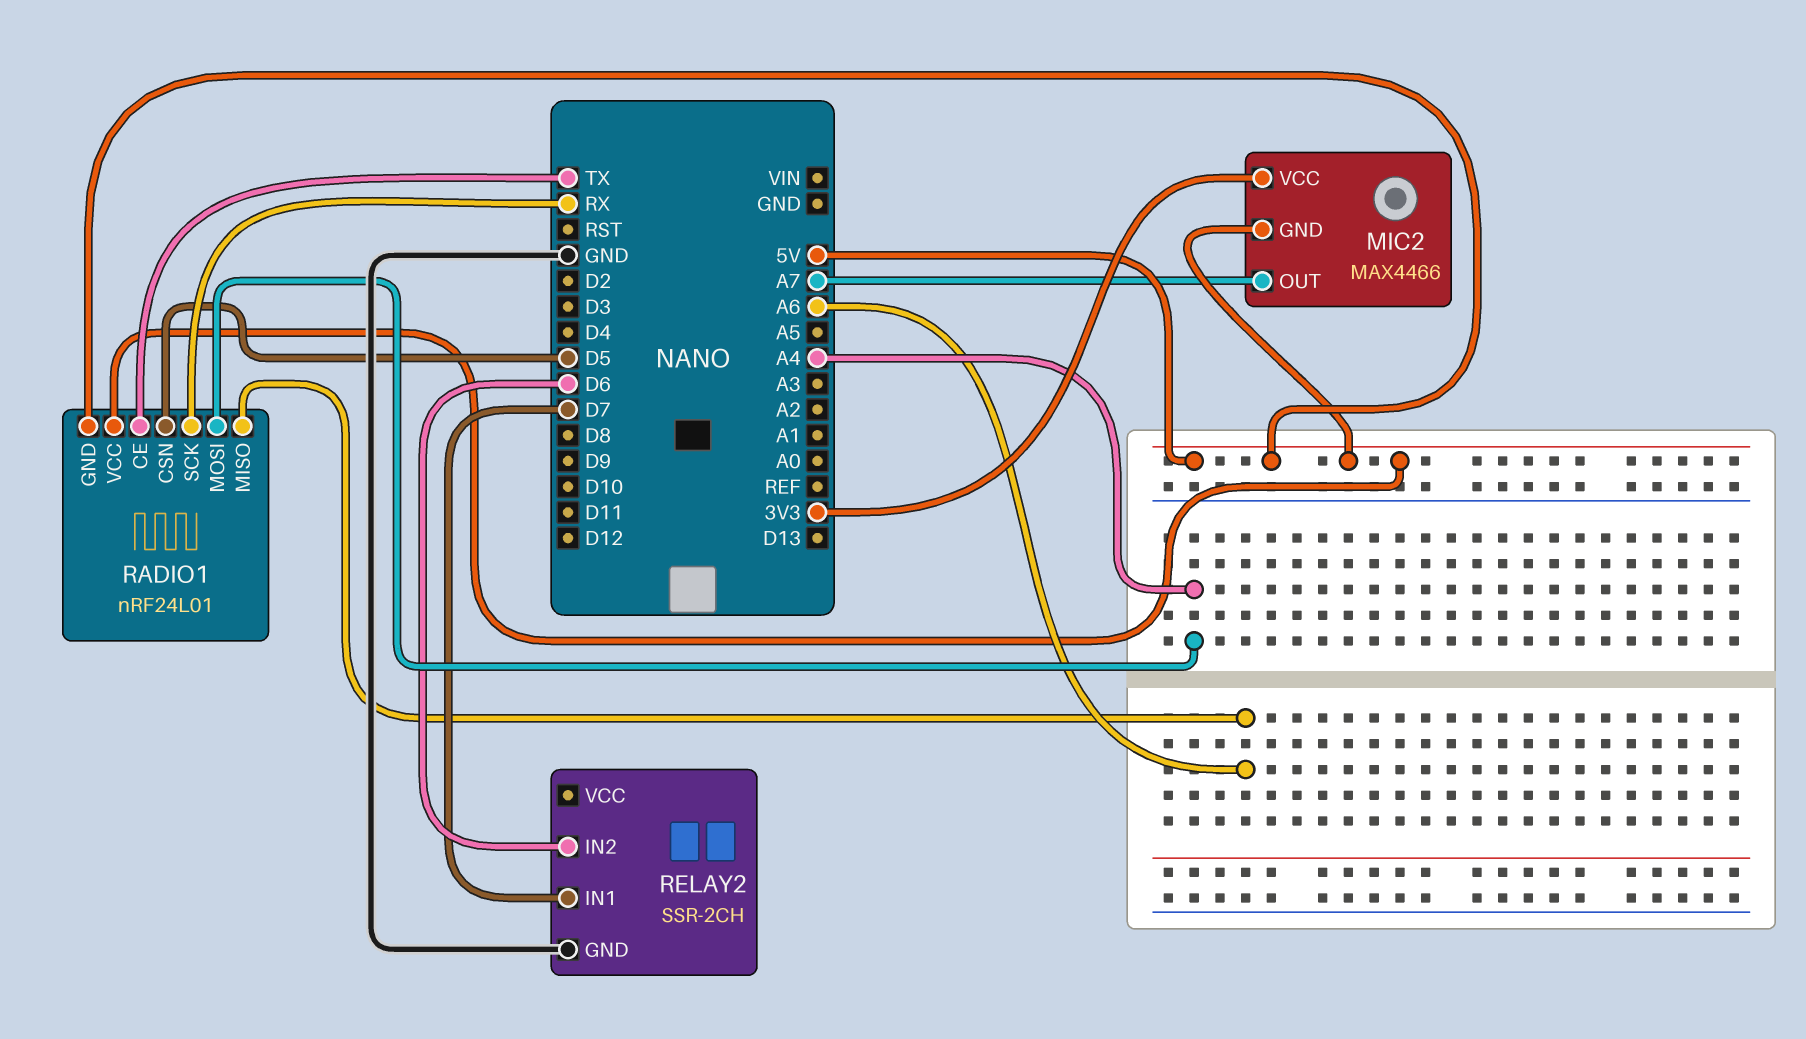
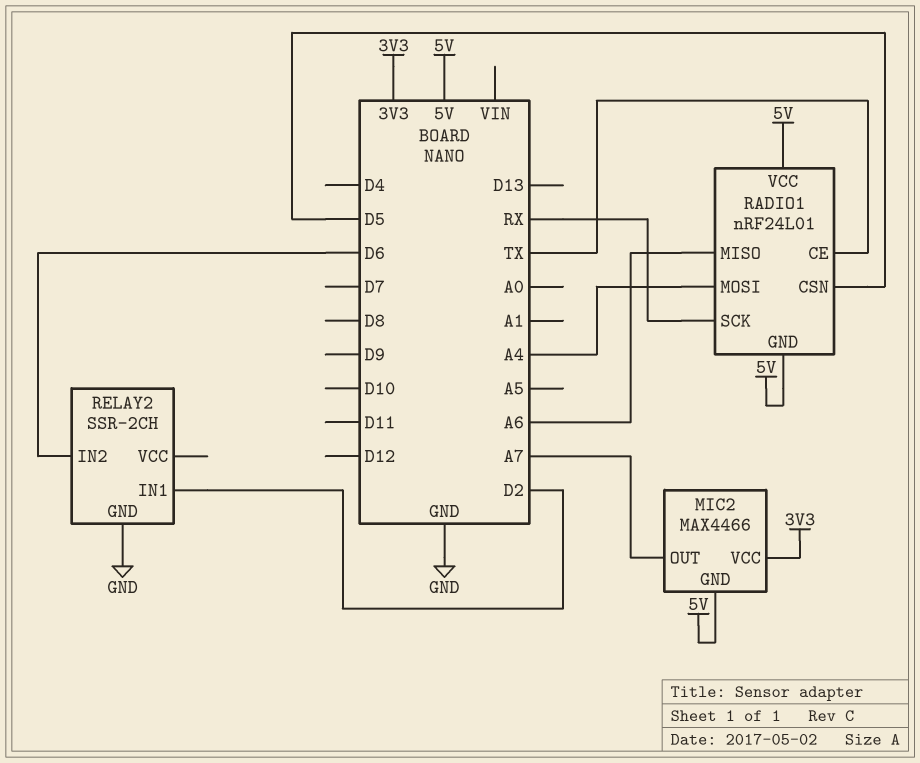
RELAY2 pin IN1: D7 -> D2

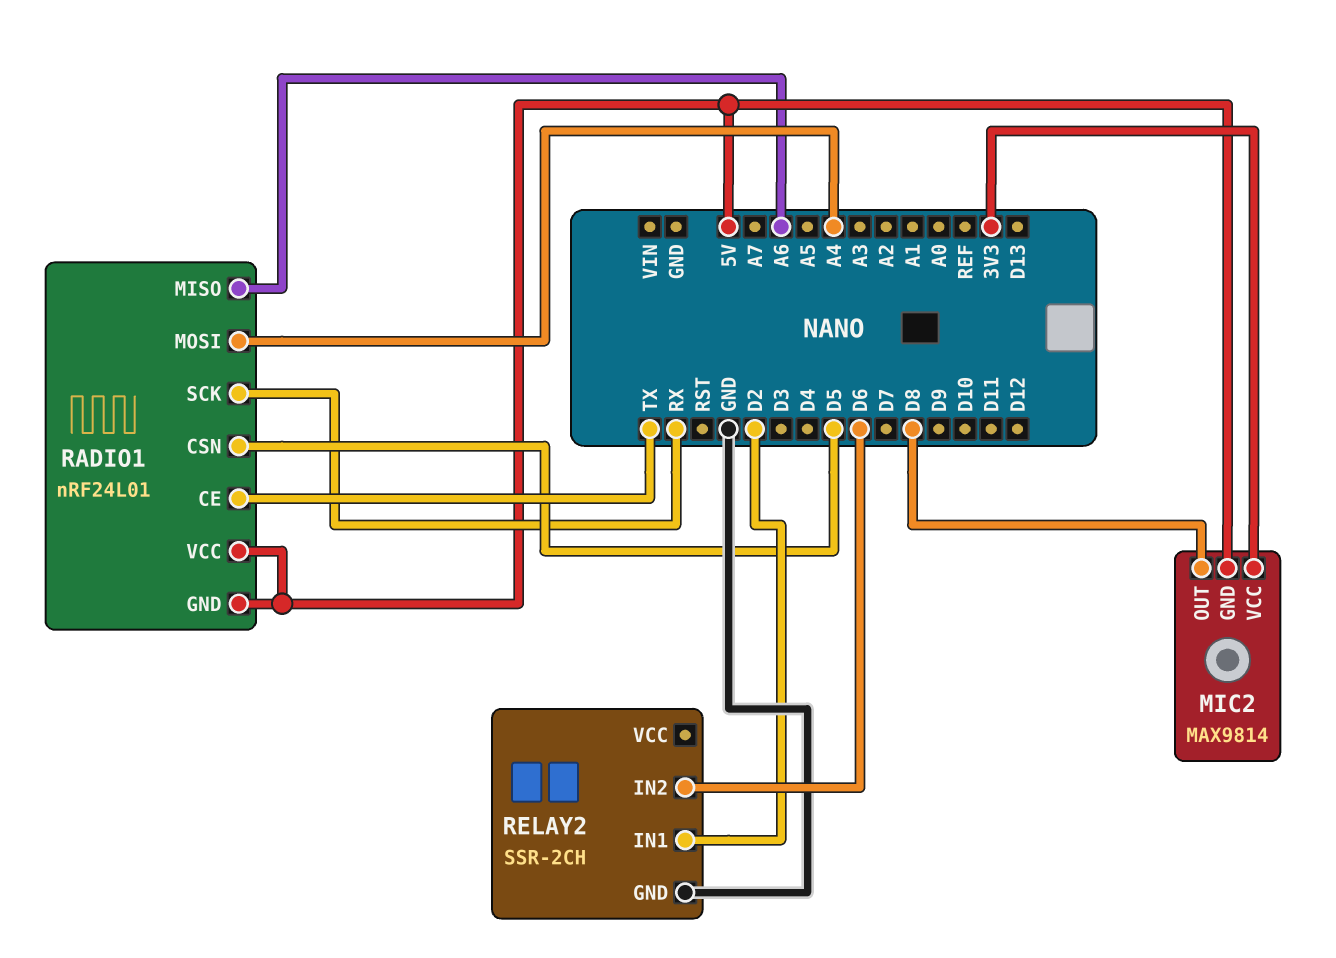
MIC2: MAX4466 -> MAX9814
MIC2 pin OUT: A7 -> D8

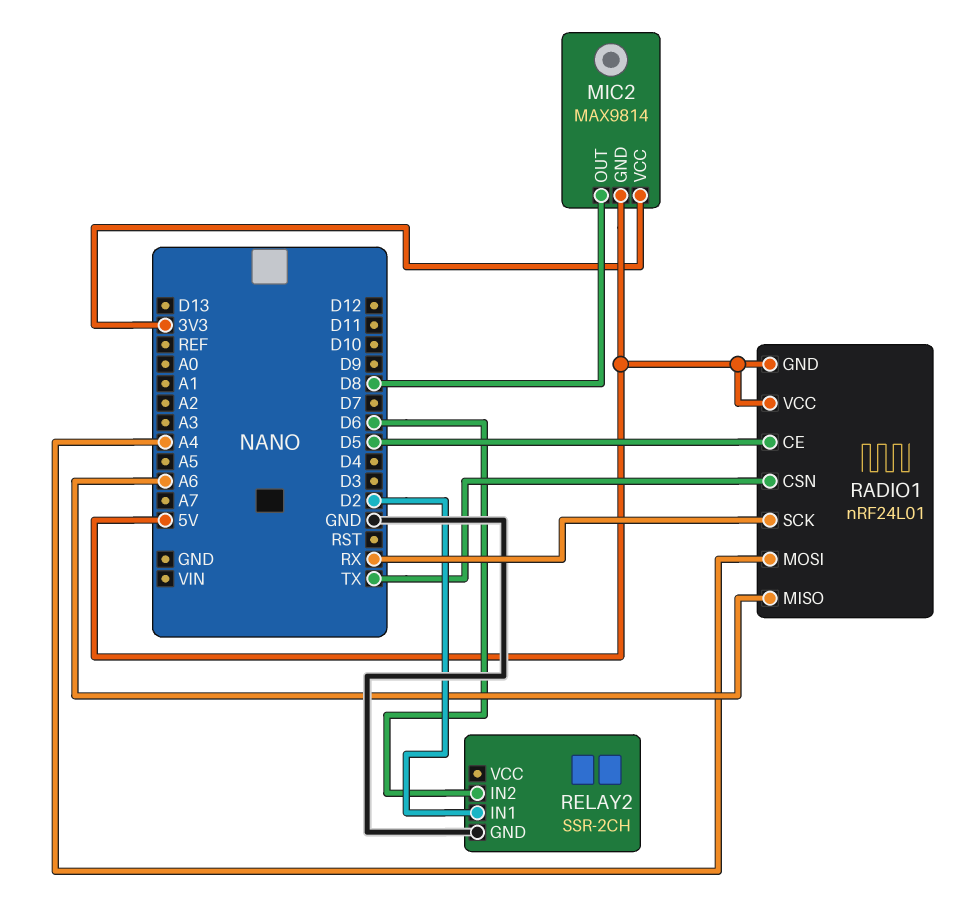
RADIO1 pin CE: TX -> D5
RADIO1 pin CSN: D5 -> TX

